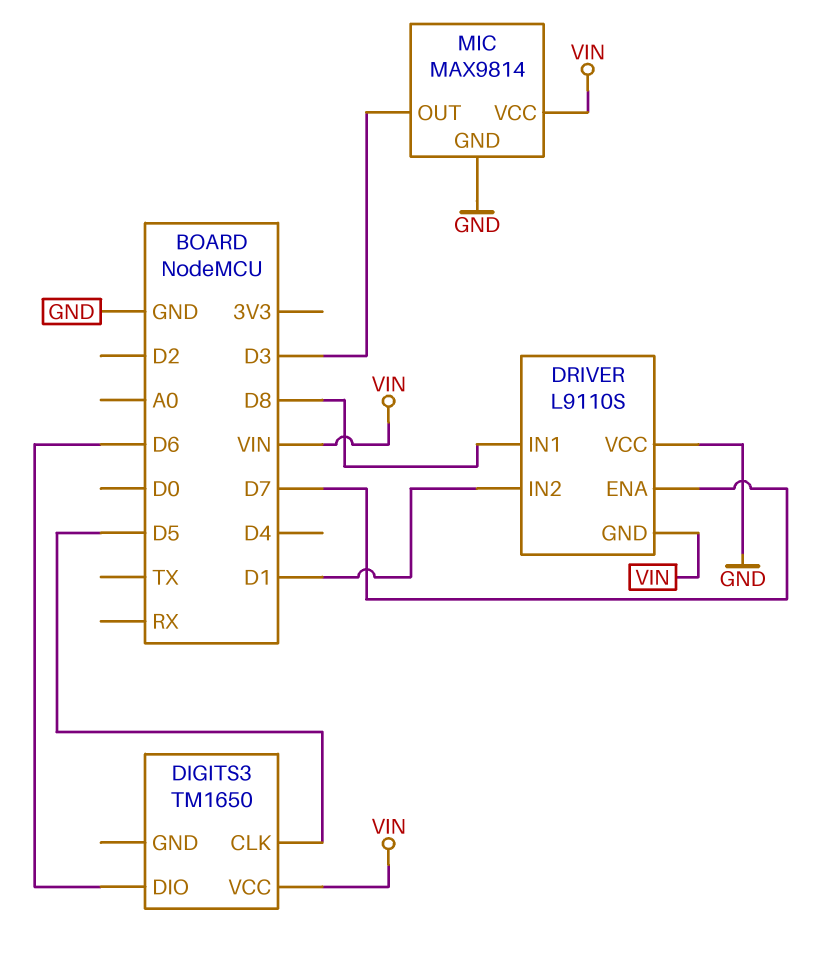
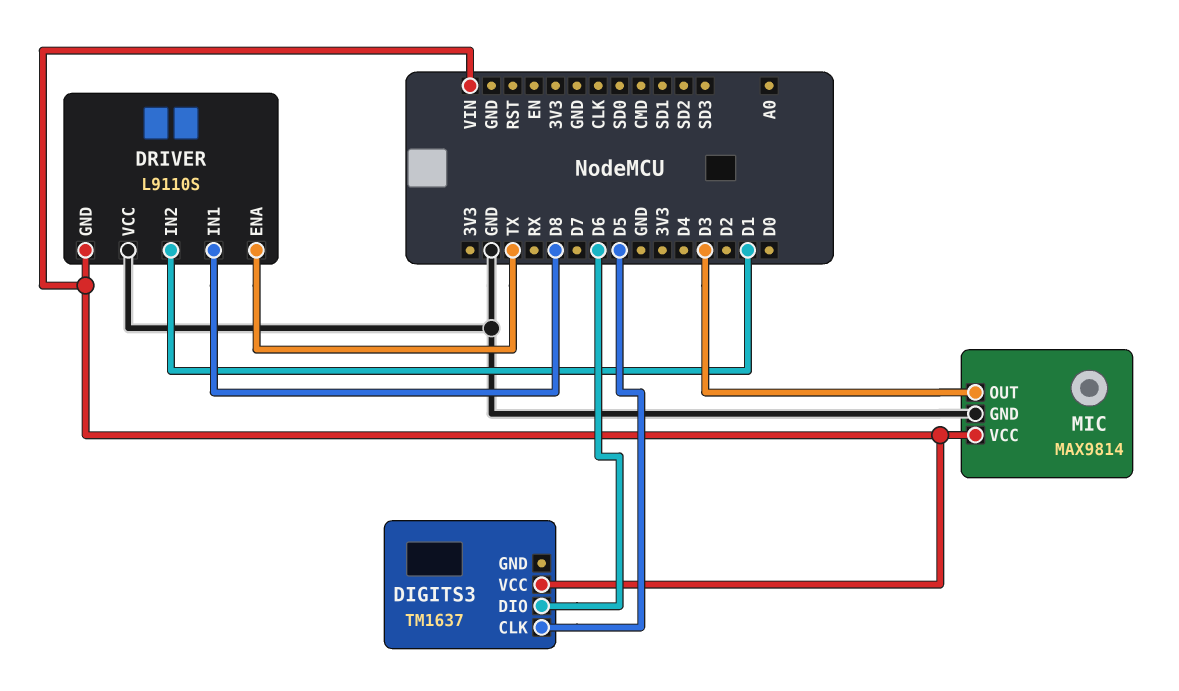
DIGITS3: TM1650 -> TM1637
DRIVER pin ENA: D7 -> TX

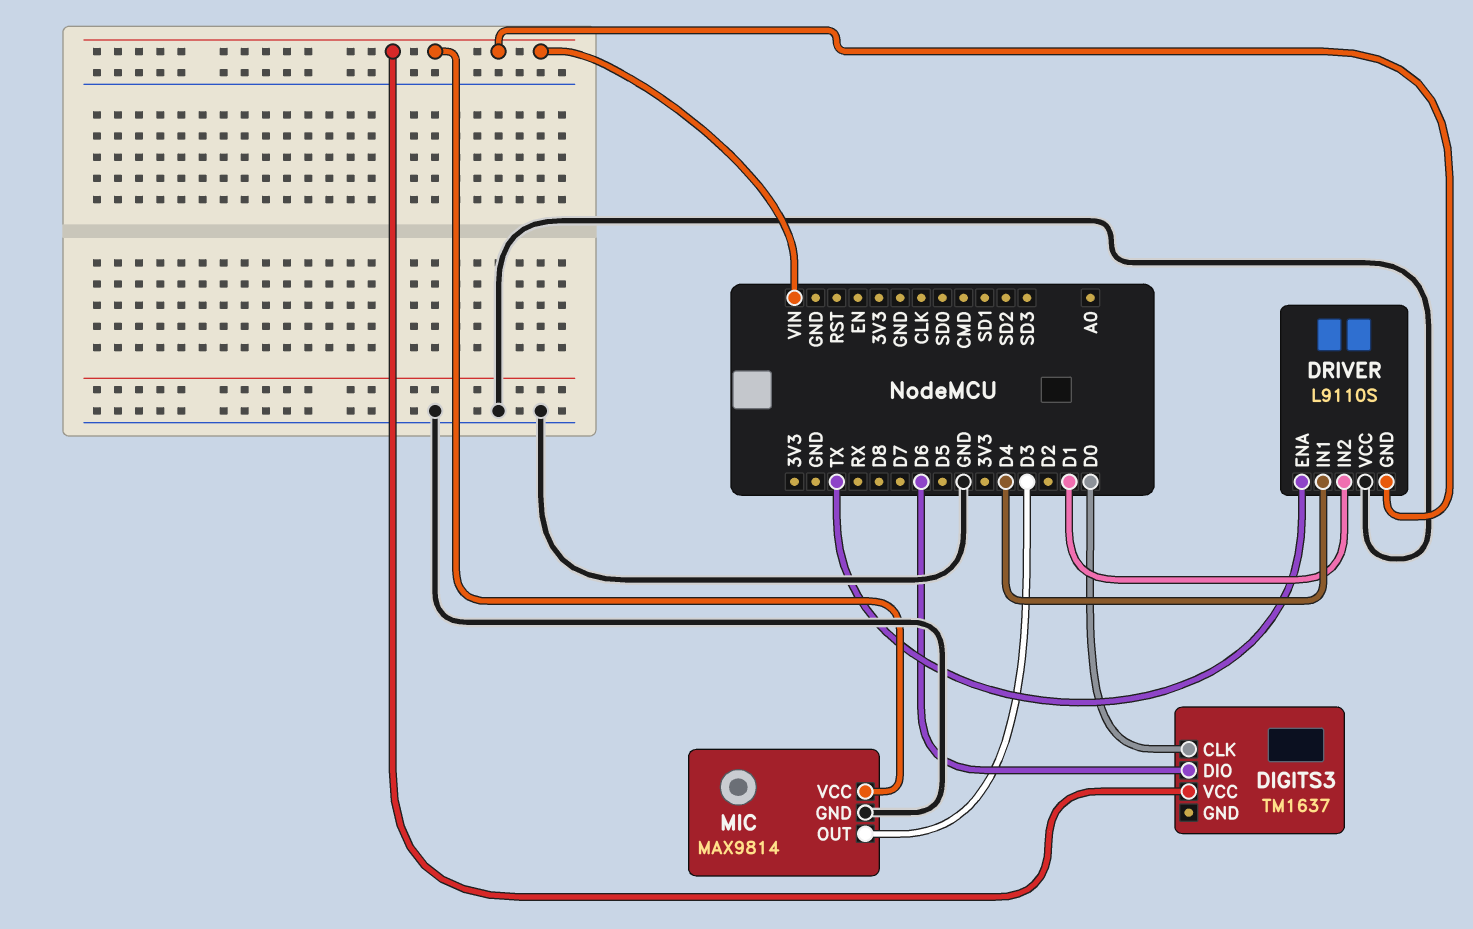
DIGITS3 pin CLK: D5 -> D0
DRIVER pin IN1: D8 -> D4

